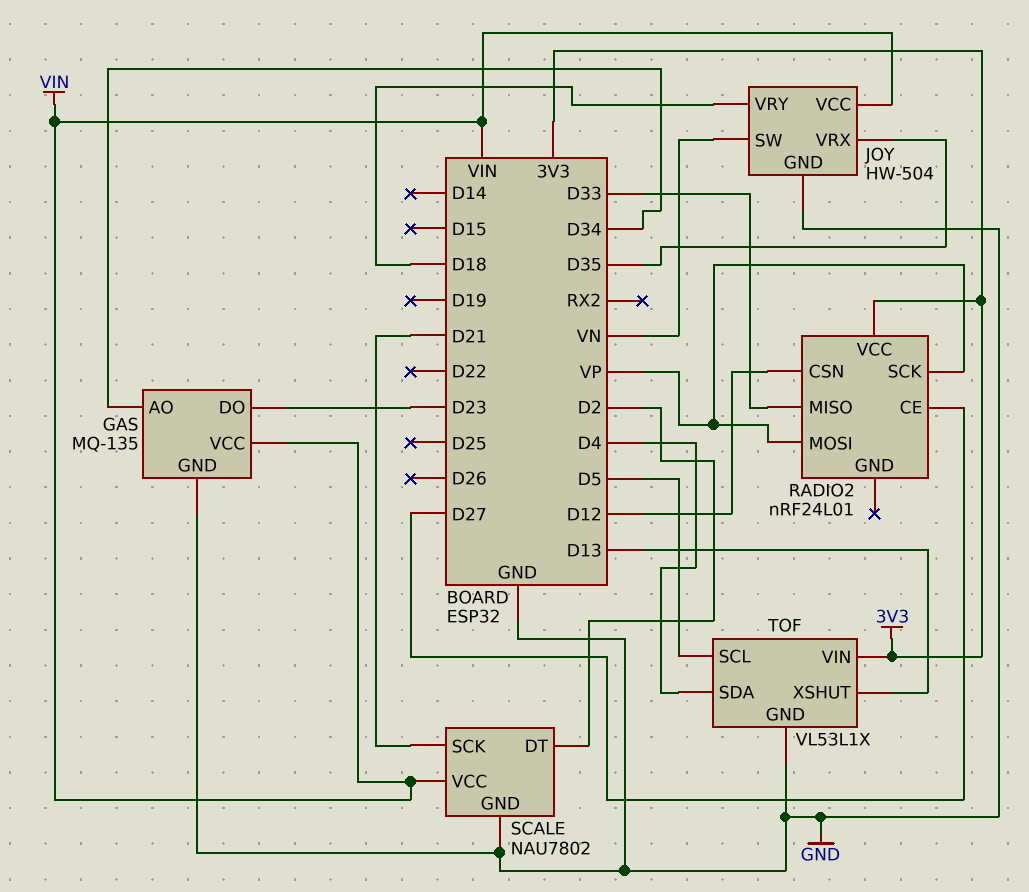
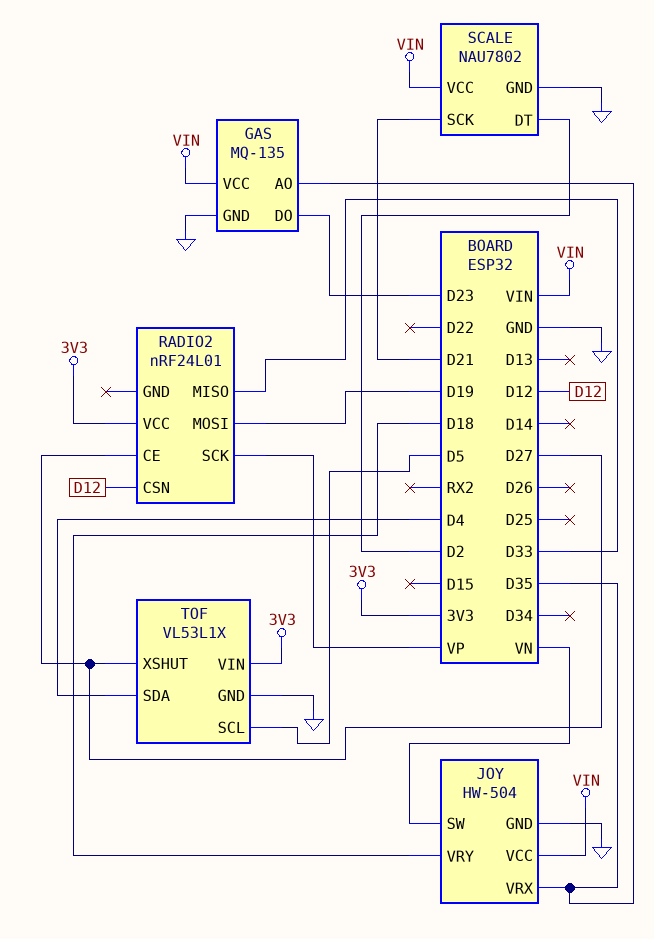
GAS pin AO: D34 -> D35
RADIO2 pin MOSI: VP -> D19
TOF pin XSHUT: D13 -> D27

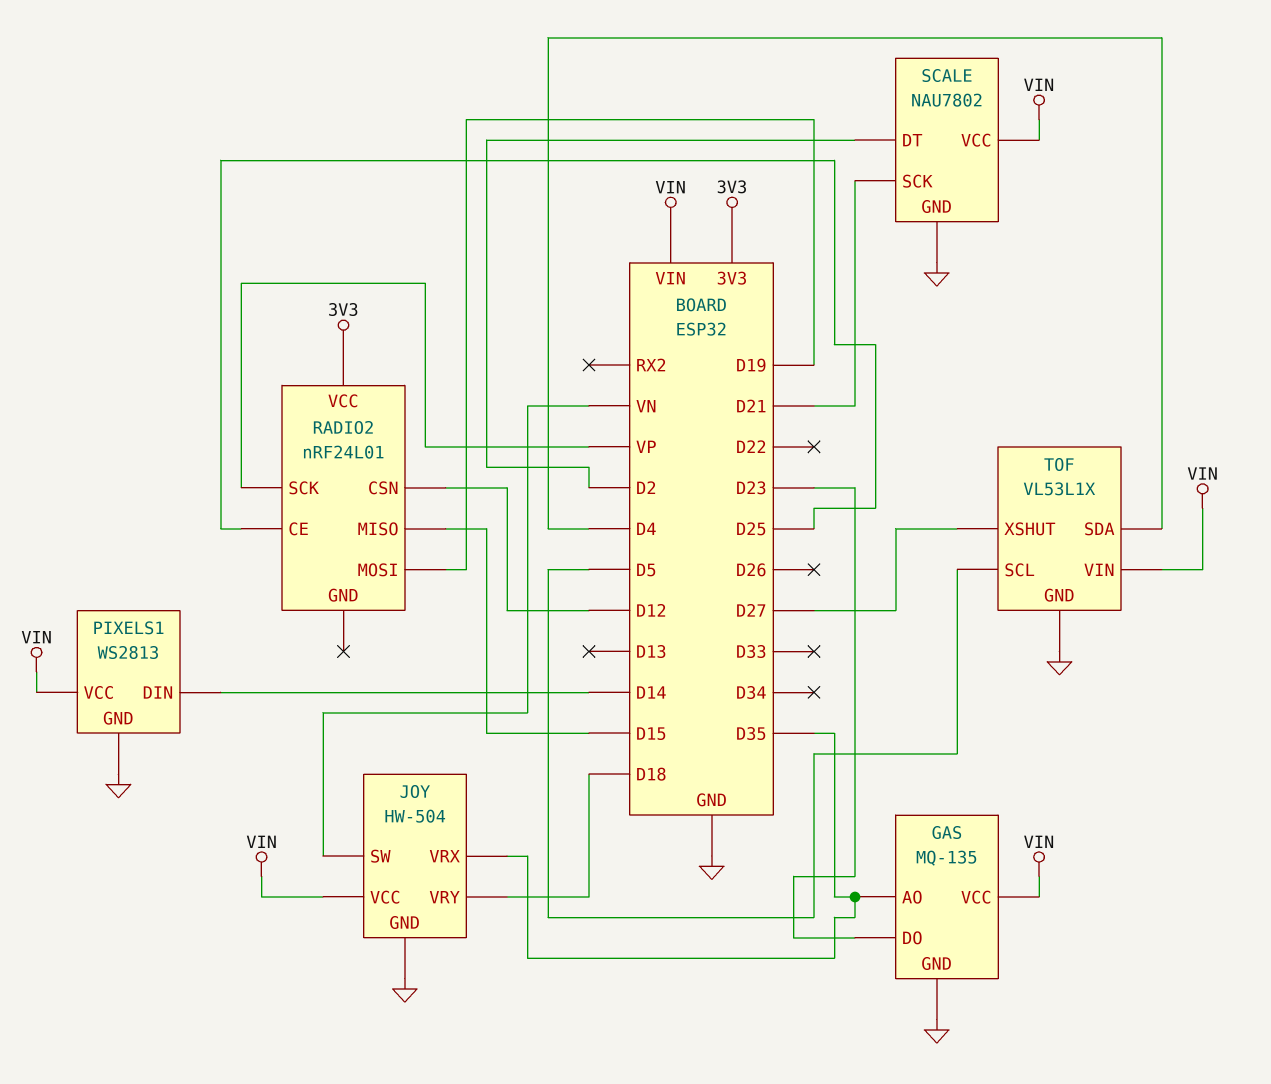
PIXELS1: none -> WS2813
PIXELS1 pin DIN: none -> D14
PIXELS1 pin GND: none -> GND
PIXELS1 pin VCC: none -> VIN
RADIO2 pin CE: D27 -> D25
RADIO2 pin MISO: D33 -> D15
TOF pin VIN: 3V3 -> VIN

